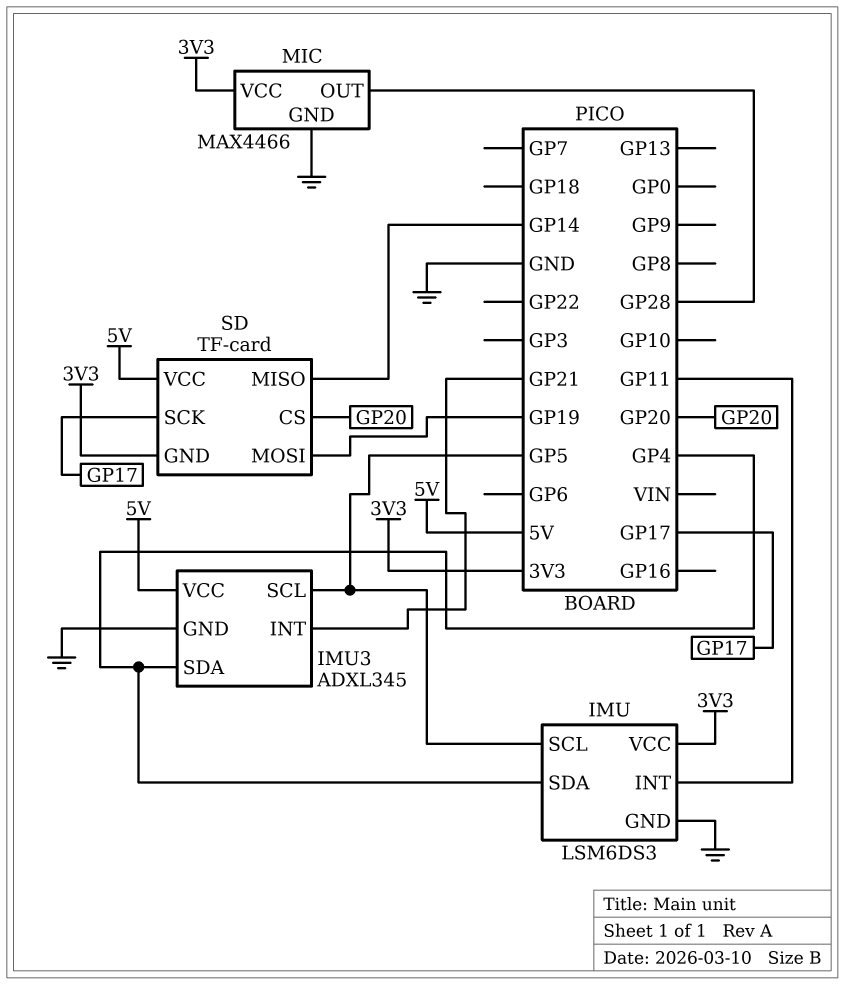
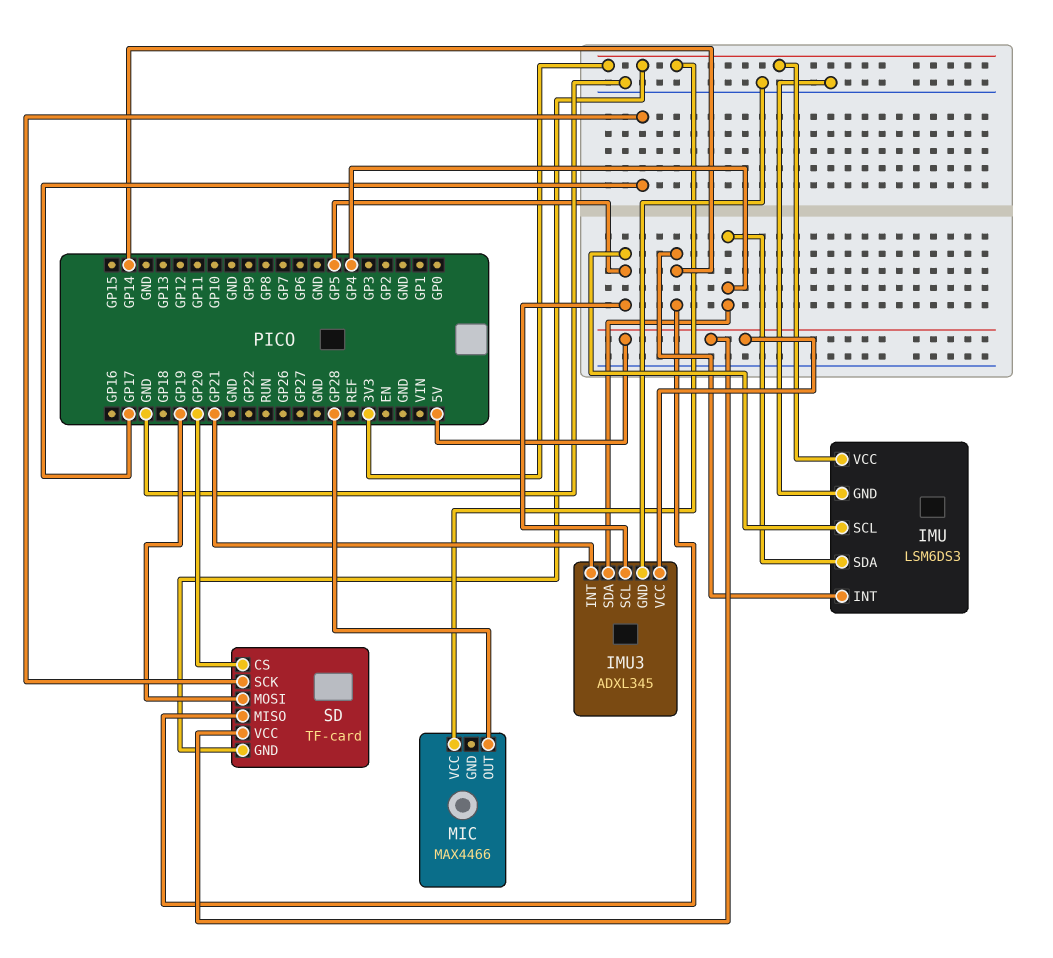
IMU pin INT: GP11 -> GP14
MIC pin GND: GND -> none

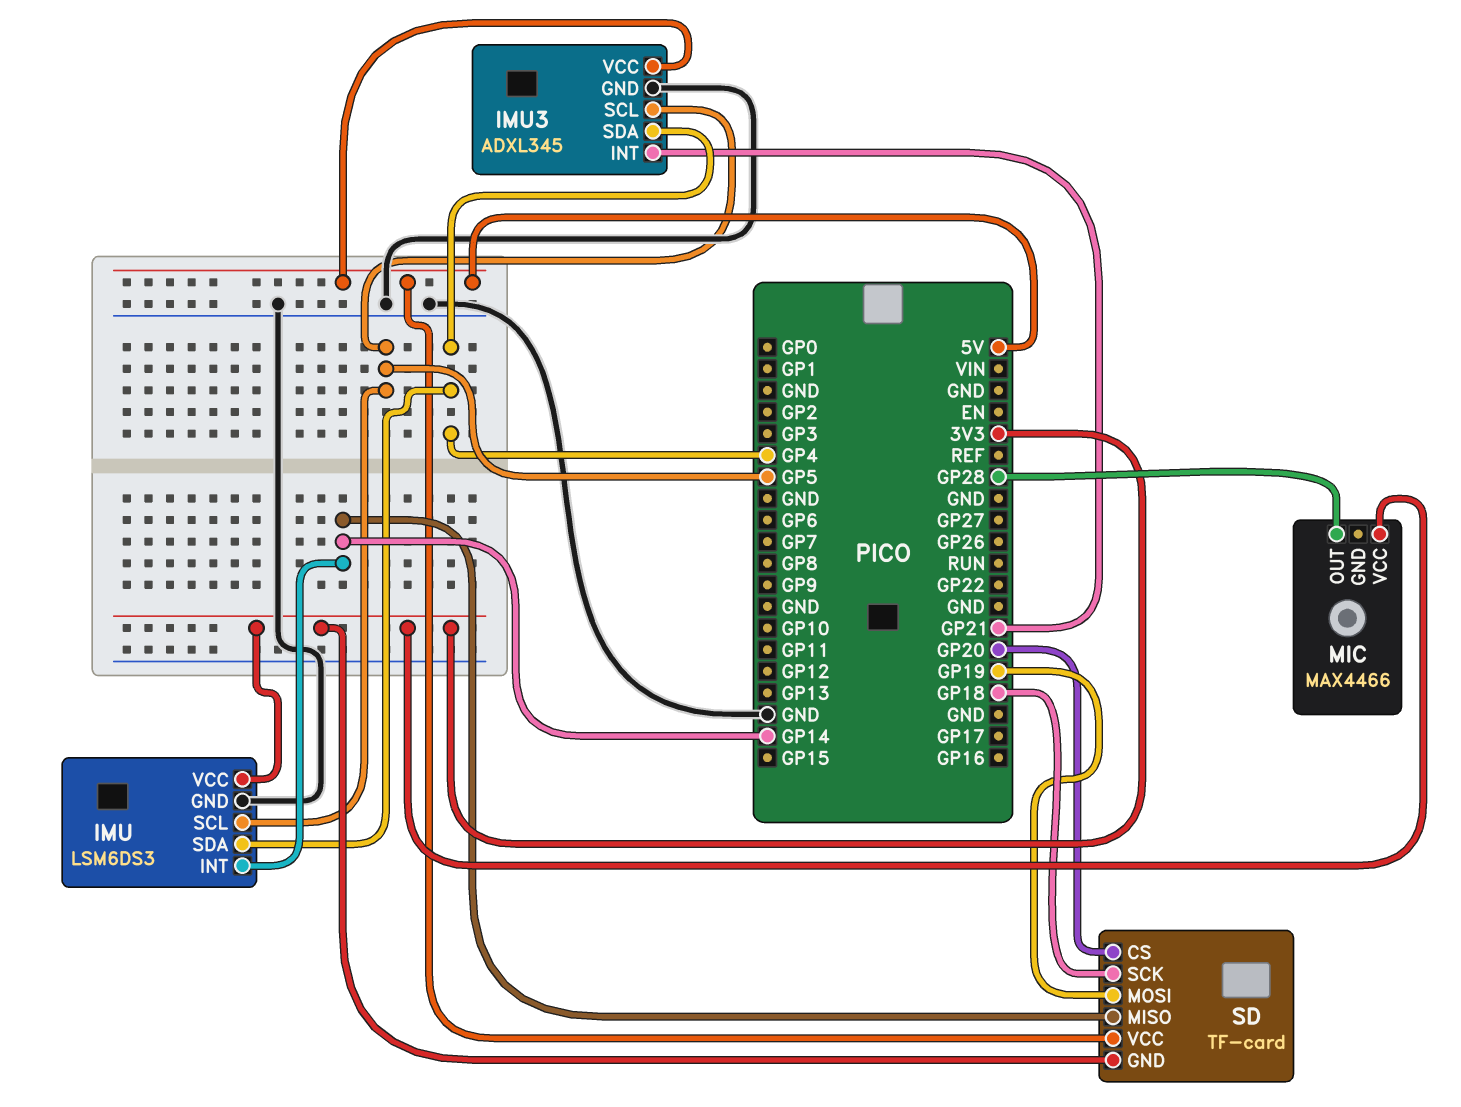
SD pin SCK: GP17 -> GP18

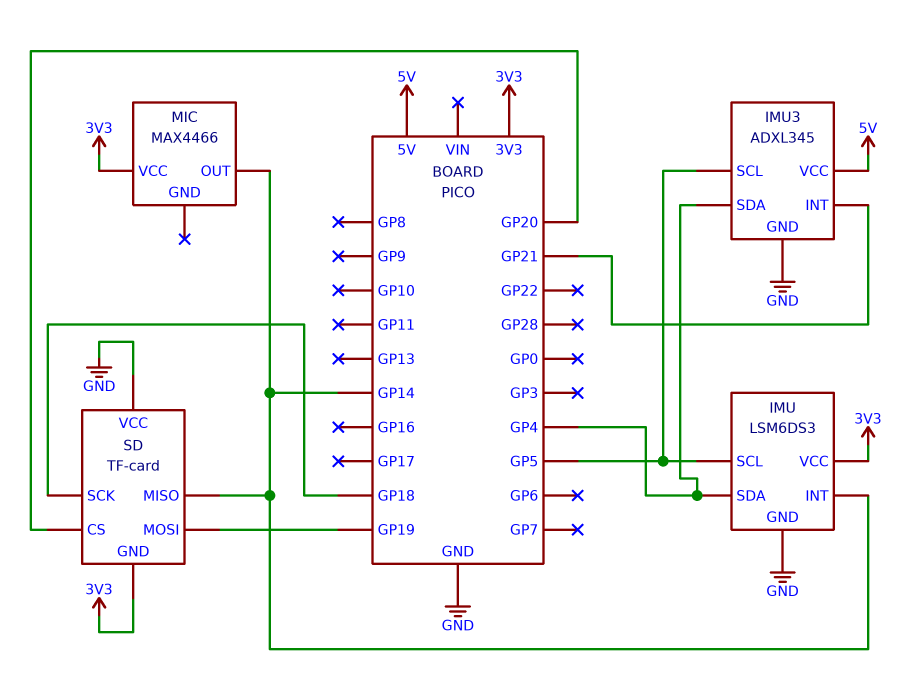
MIC pin OUT: GP28 -> GP14
SD pin VCC: 5V -> GND

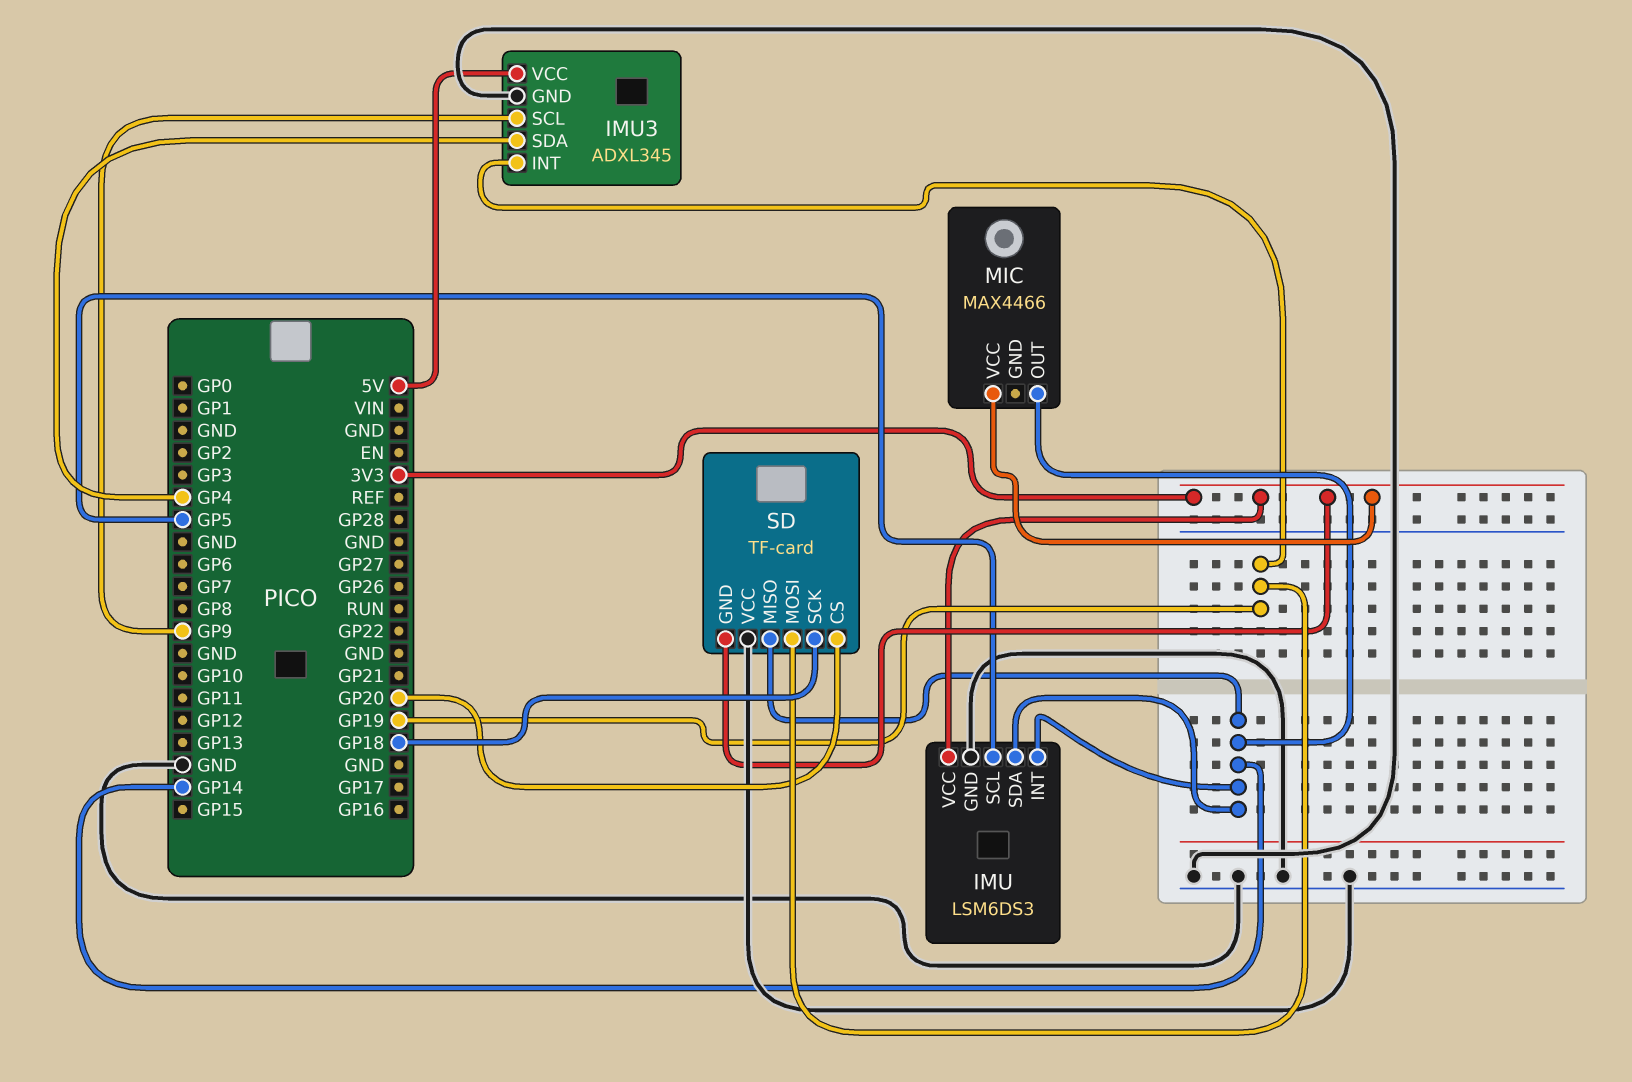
IMU pin SDA: GP4 -> GP14
IMU3 pin INT: GP21 -> GP19
IMU3 pin SCL: GP5 -> GP9

